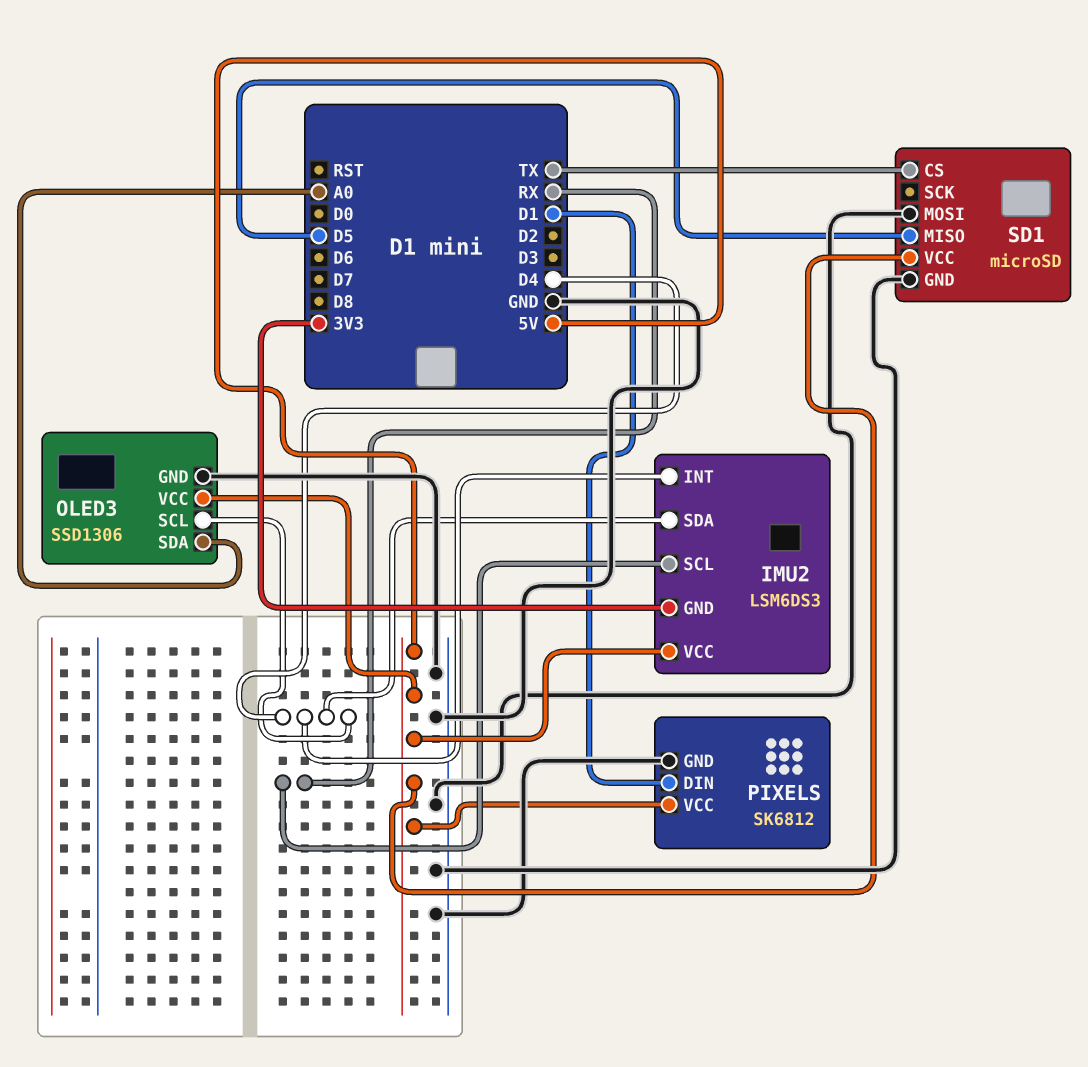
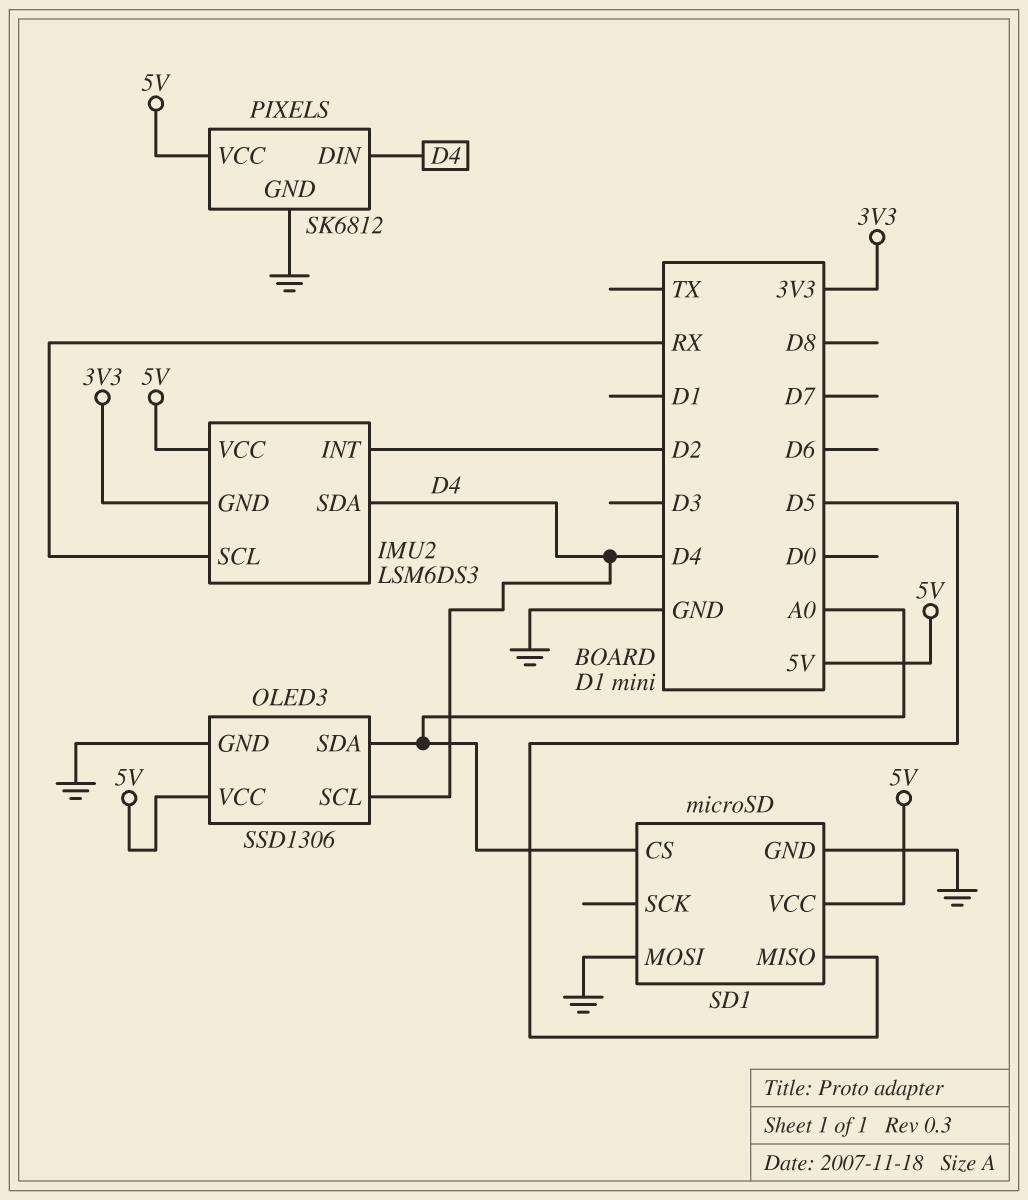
IMU2 pin INT: D4 -> D2
PIXELS pin DIN: D1 -> D4
SD1 pin CS: TX -> A0

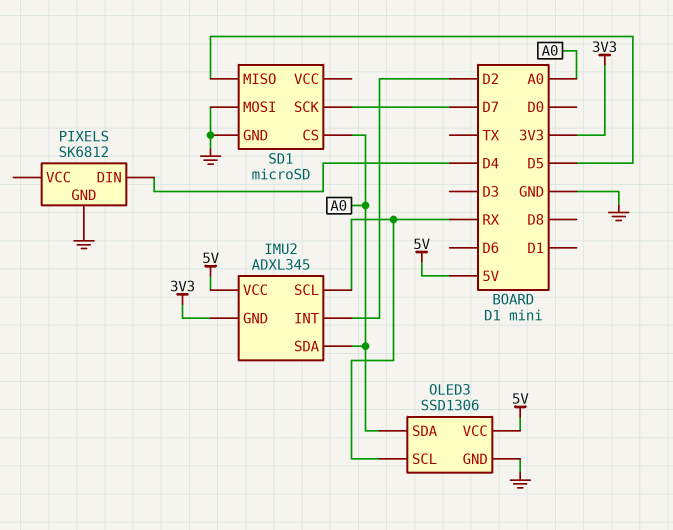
IMU2: LSM6DS3 -> ADXL345
IMU2 pin SDA: D4 -> A0
OLED3 pin SCL: D4 -> RX
PIXELS pin VCC: 5V -> none
SD1 pin SCK: none -> D7
SD1 pin VCC: 5V -> none

